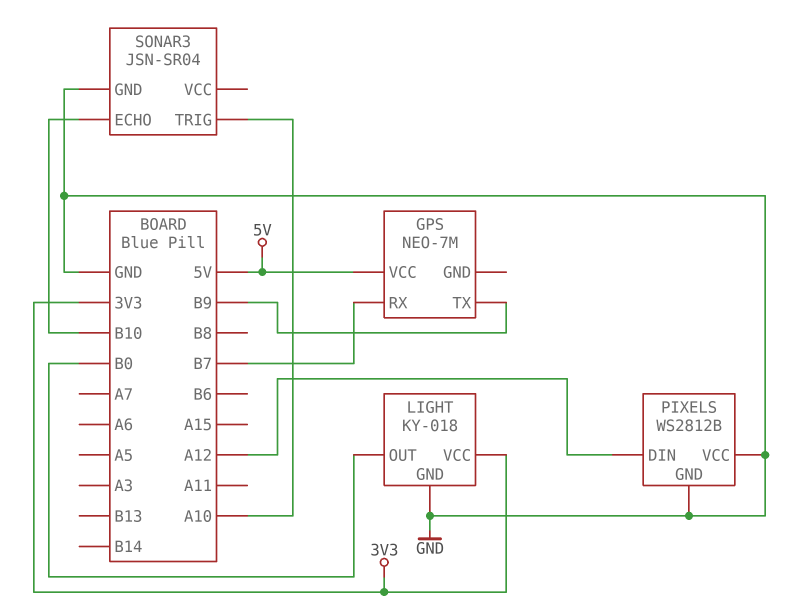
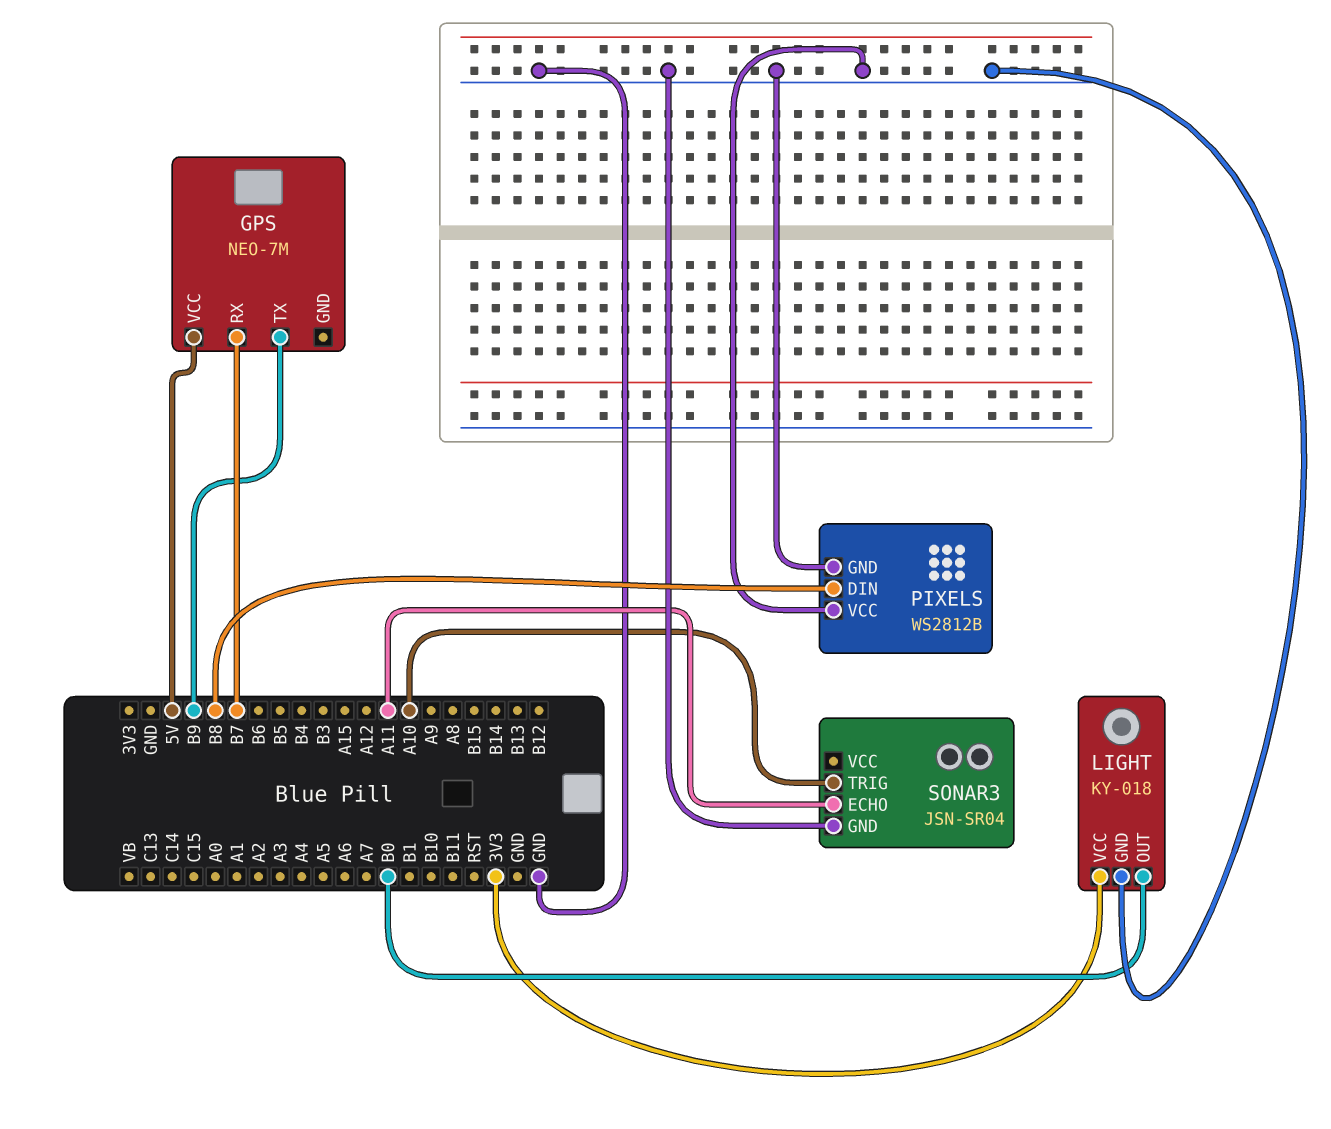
PIXELS pin DIN: A12 -> B8
SONAR3 pin ECHO: B10 -> A11

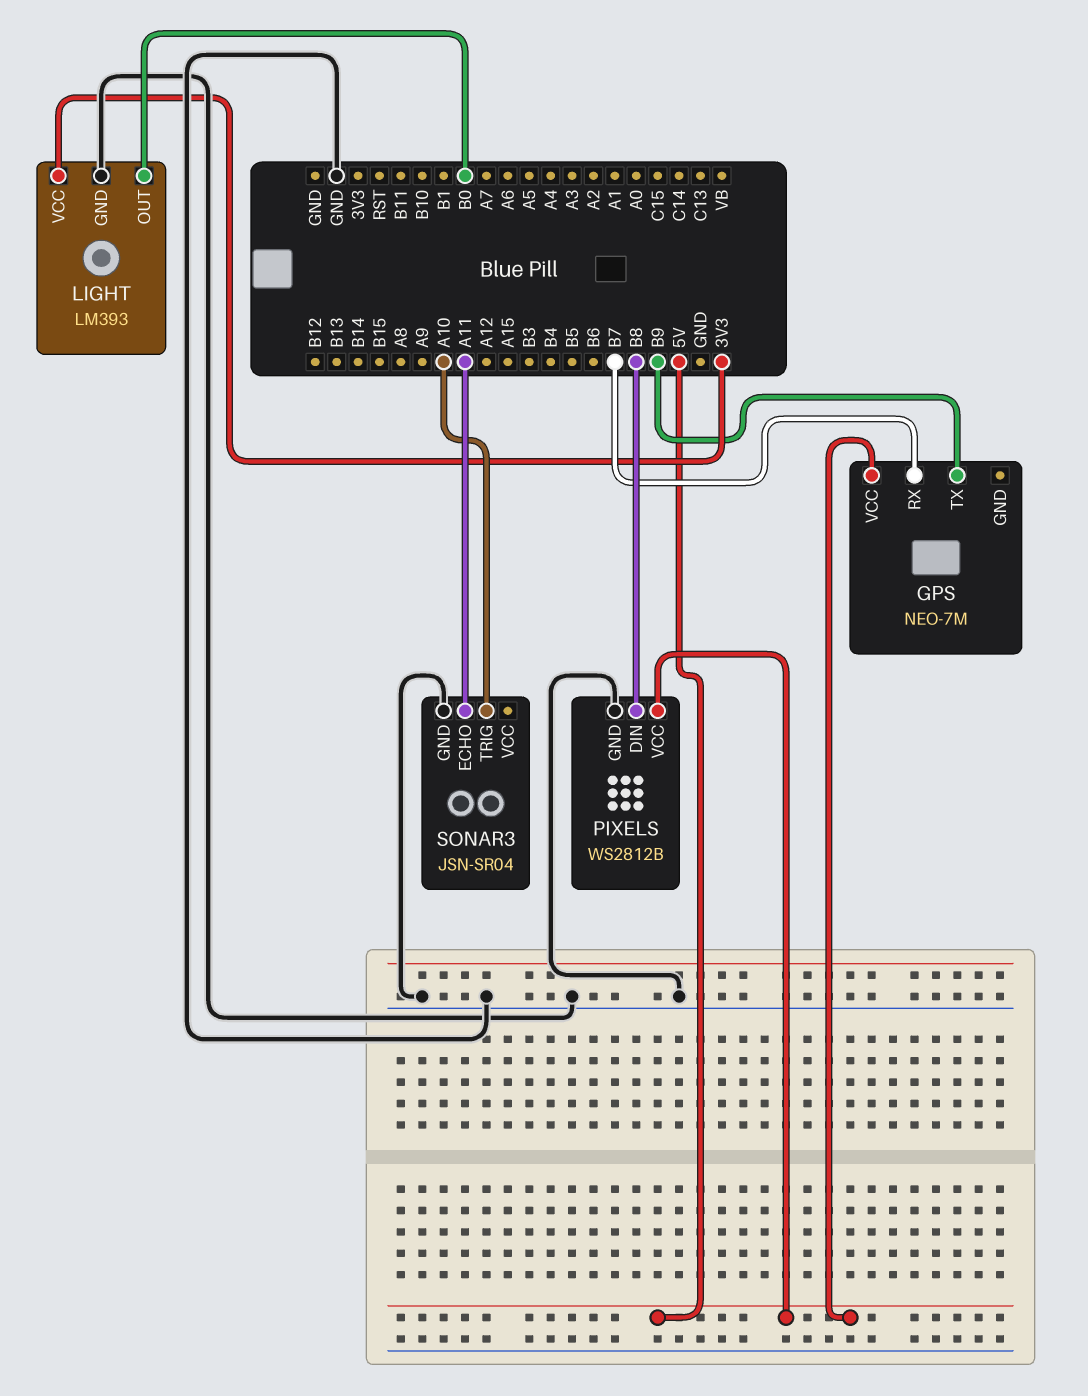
LIGHT: KY-018 -> LM393
PIXELS pin VCC: GND -> 5V

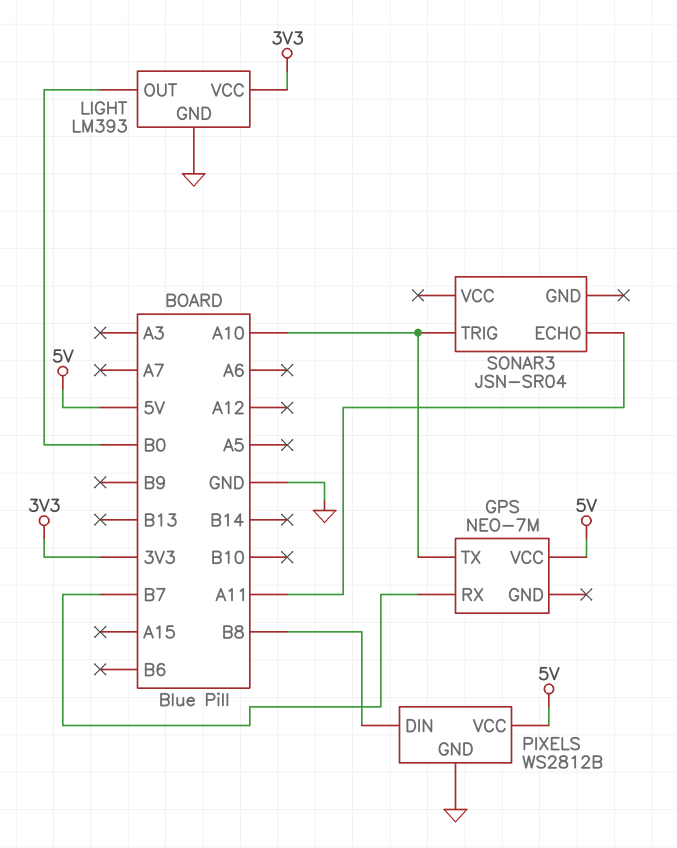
GPS pin TX: B9 -> A10
SONAR3 pin GND: GND -> none

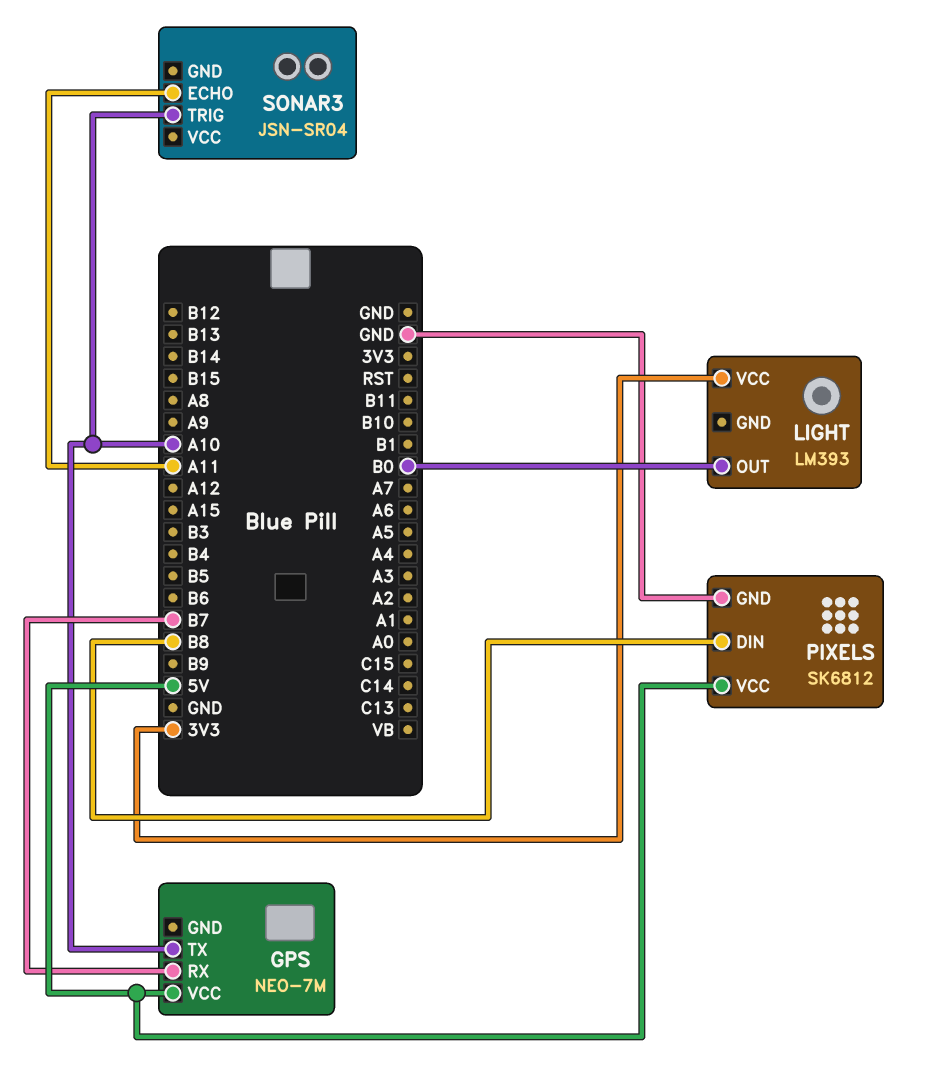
LIGHT pin GND: GND -> none
PIXELS: WS2812B -> SK6812

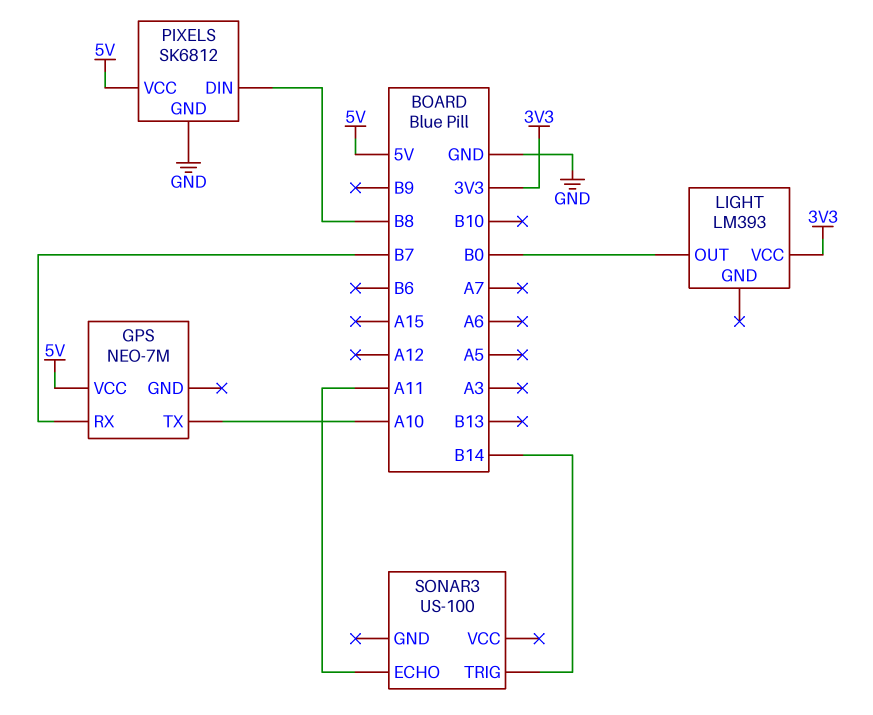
SONAR3: JSN-SR04 -> US-100
SONAR3 pin TRIG: A10 -> B14

